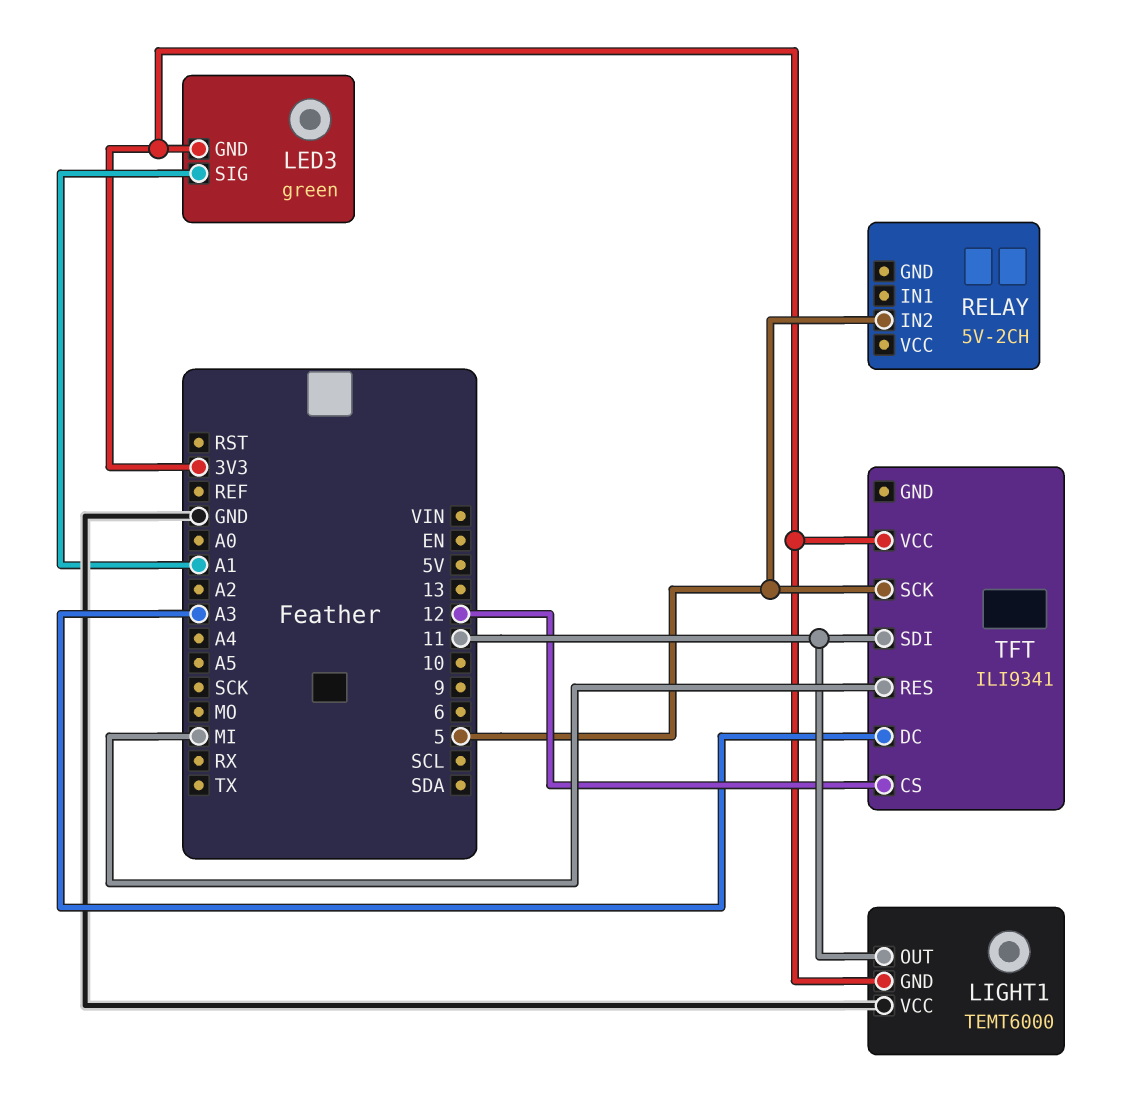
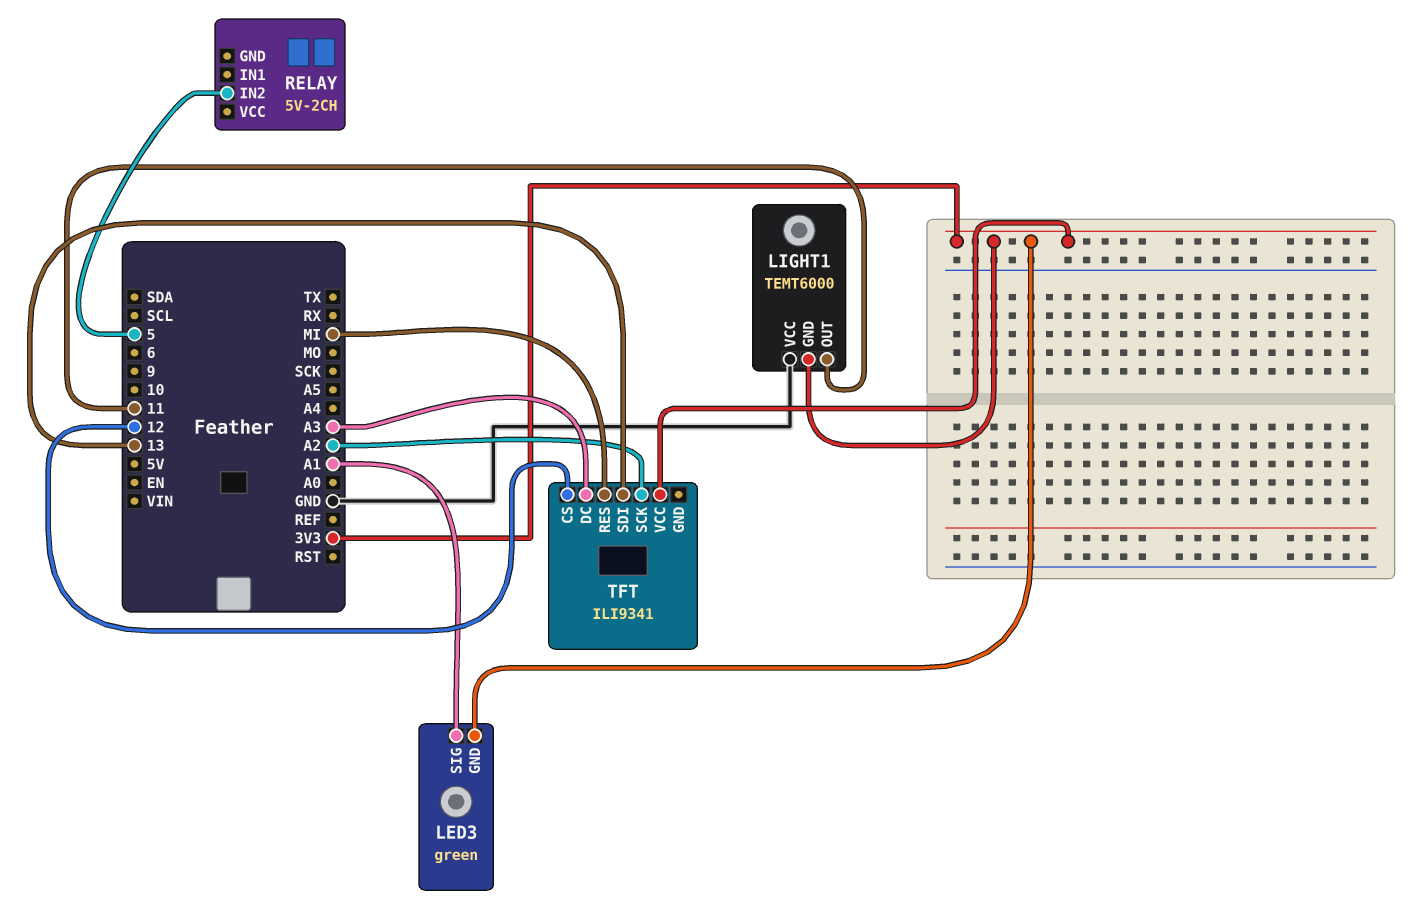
TFT pin SCK: 5 -> A2
TFT pin SDI: 11 -> 13

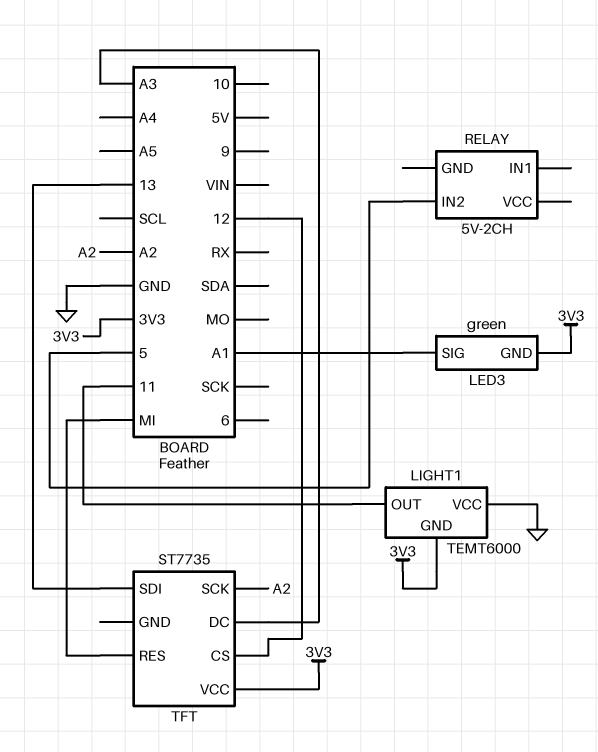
TFT: ILI9341 -> ST7735

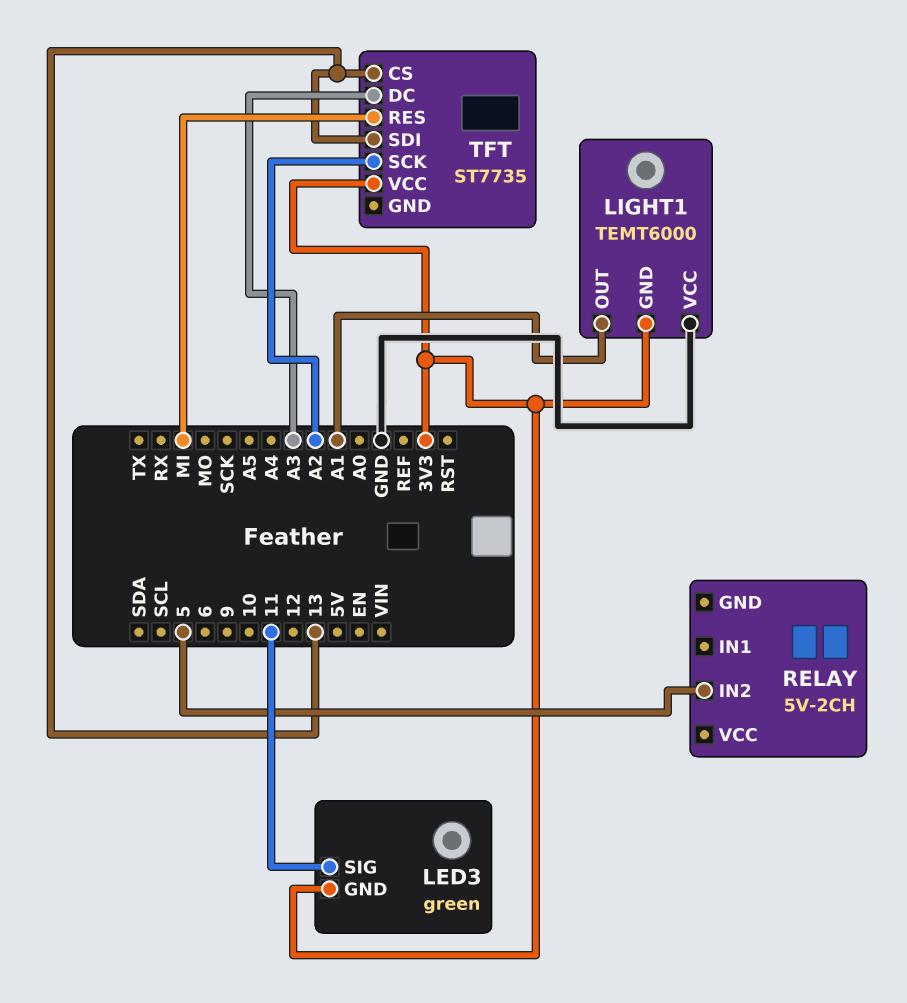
LED3 pin SIG: A1 -> 11
LIGHT1 pin OUT: 11 -> A1
TFT pin CS: 12 -> 13

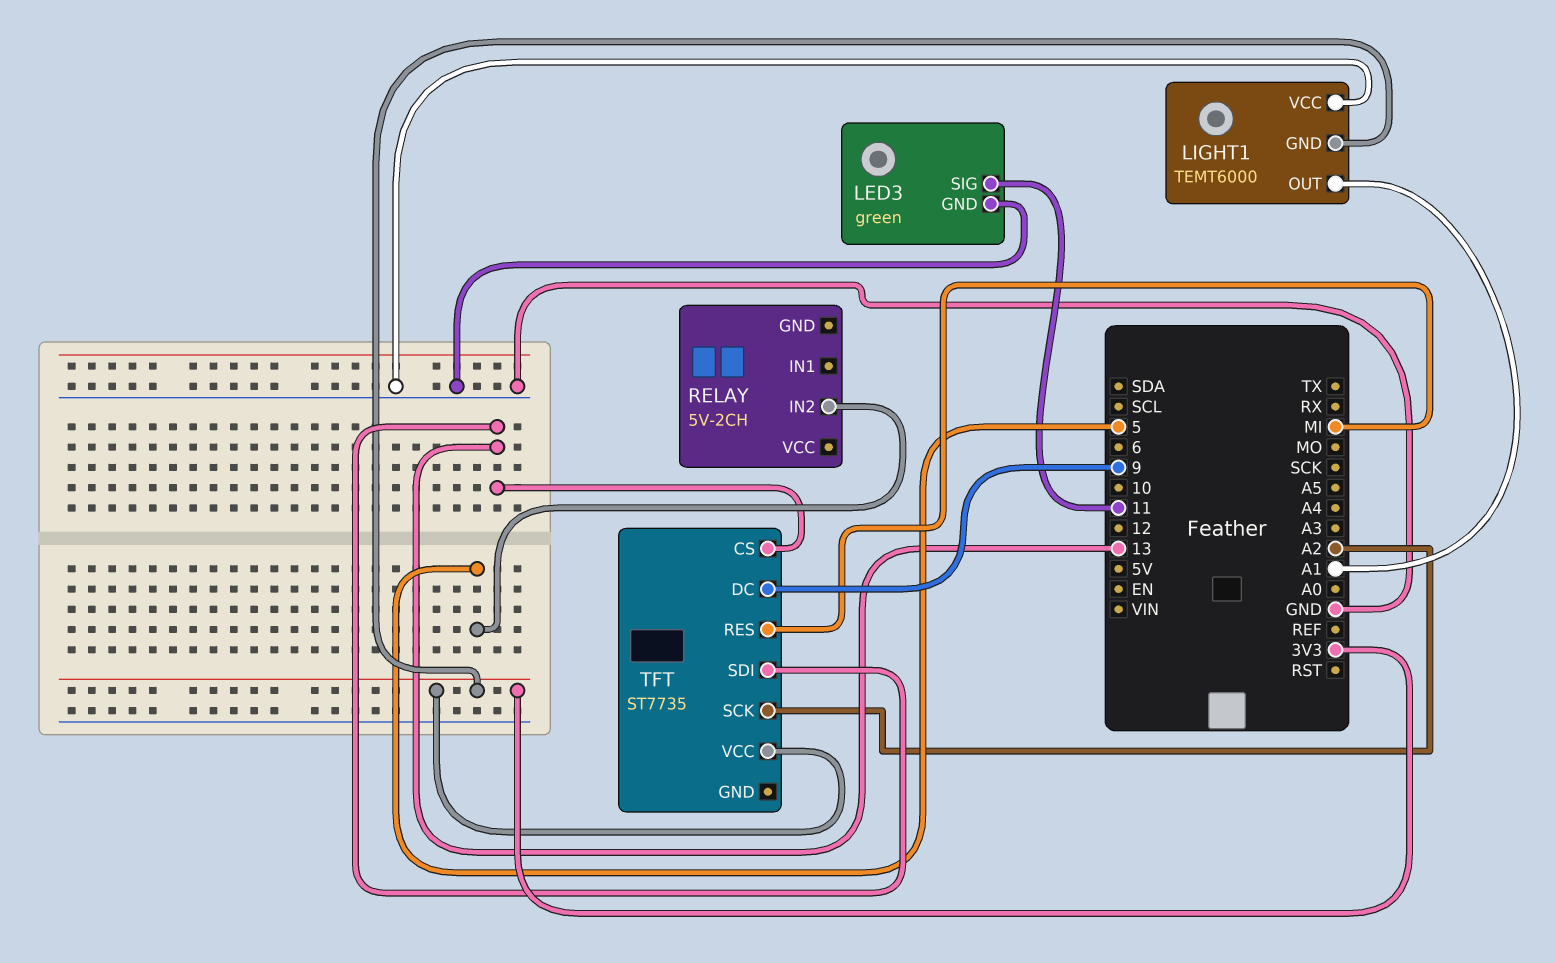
LED3 pin GND: 3V3 -> GND
TFT pin DC: A3 -> 9

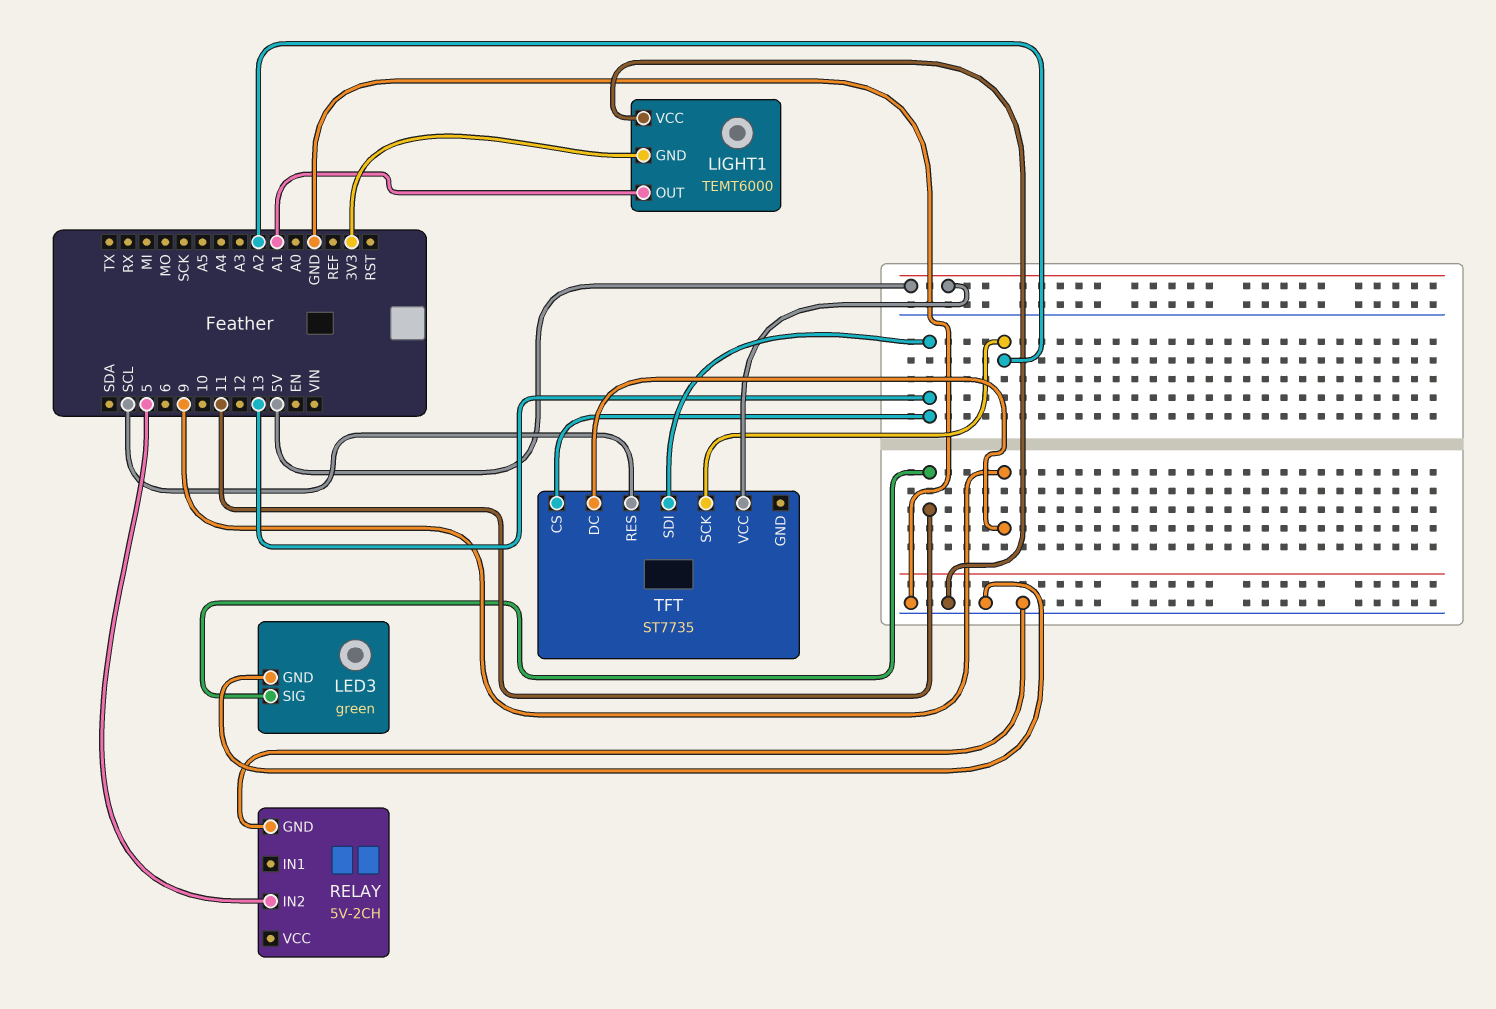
RELAY pin GND: none -> GND
TFT pin RES: MI -> SCL
TFT pin VCC: 3V3 -> 5V

